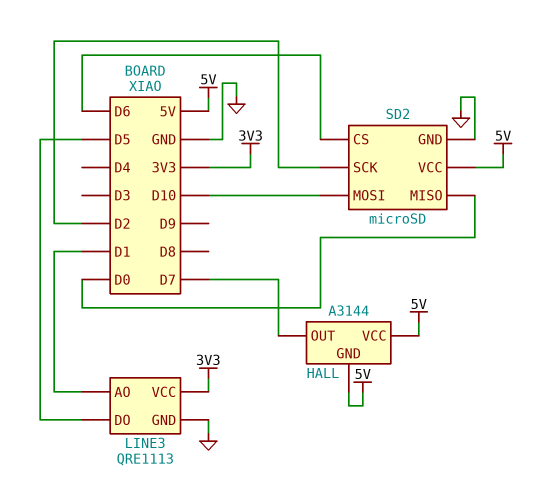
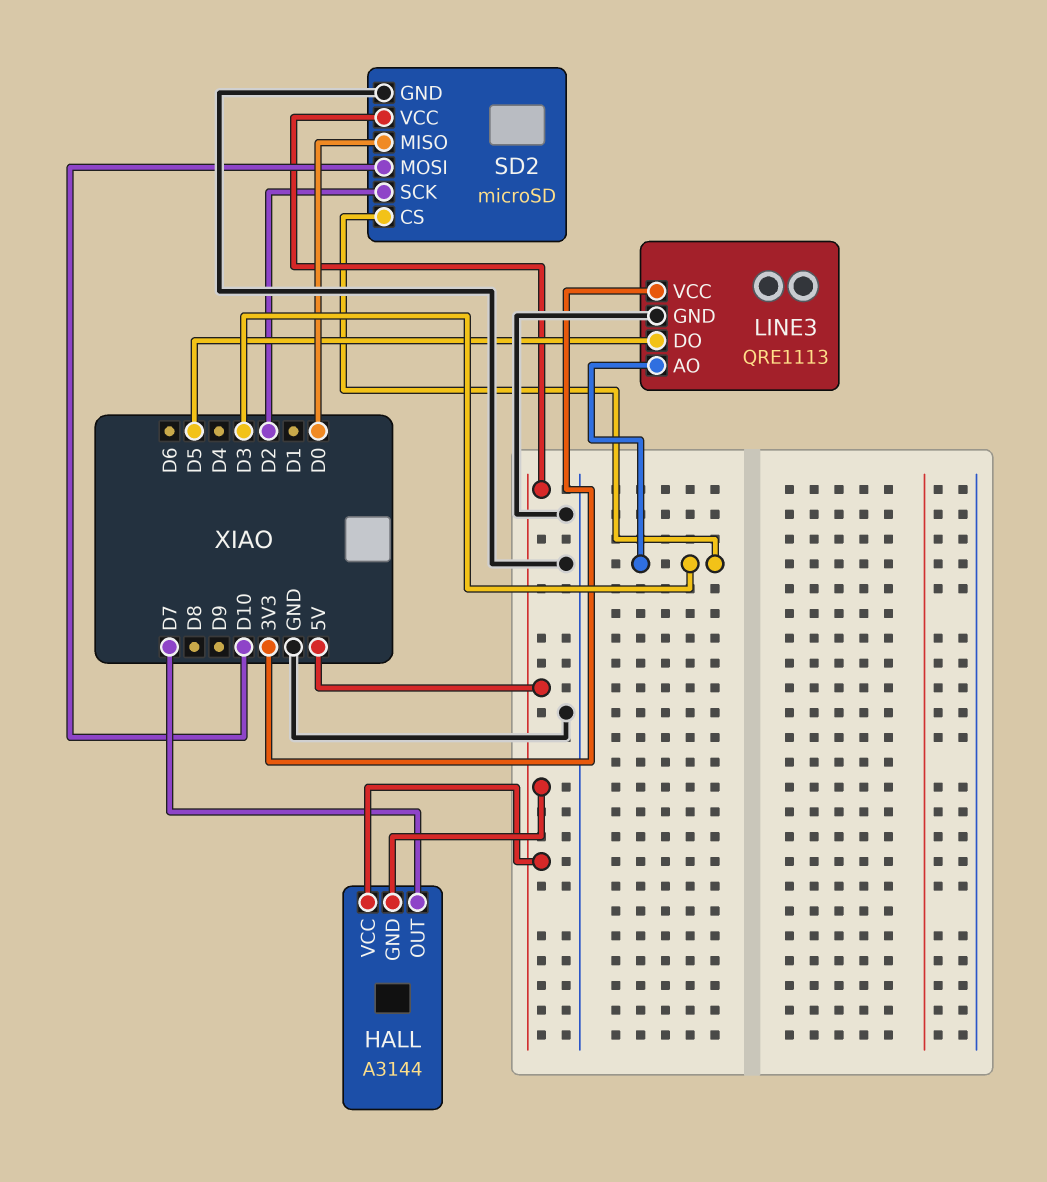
LINE3 pin AO: D1 -> D3
SD2 pin CS: D6 -> D3

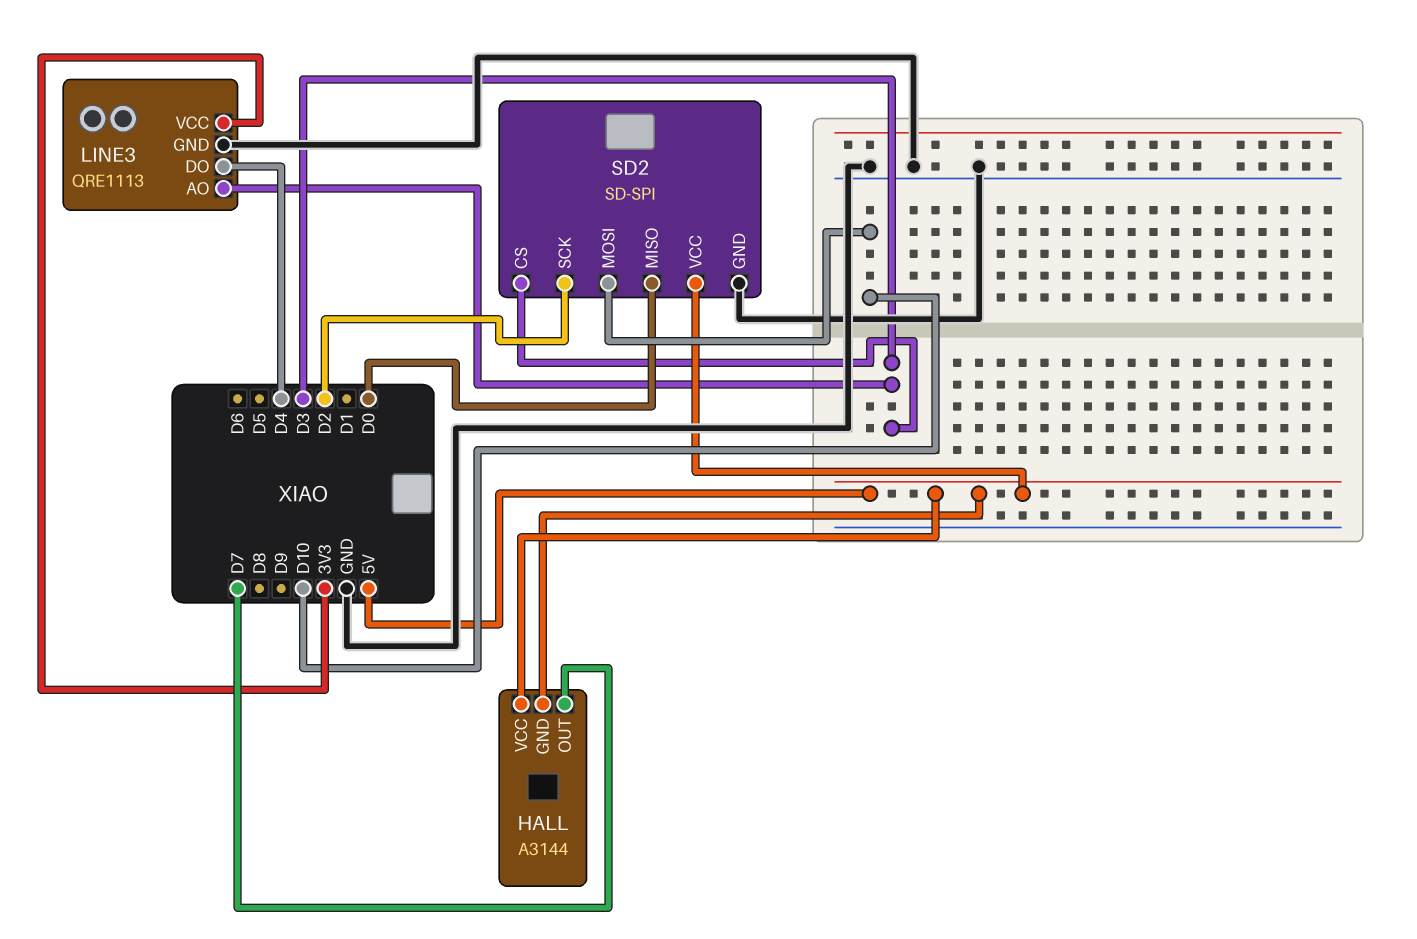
LINE3 pin DO: D5 -> D4
SD2: microSD -> SD-SPI

